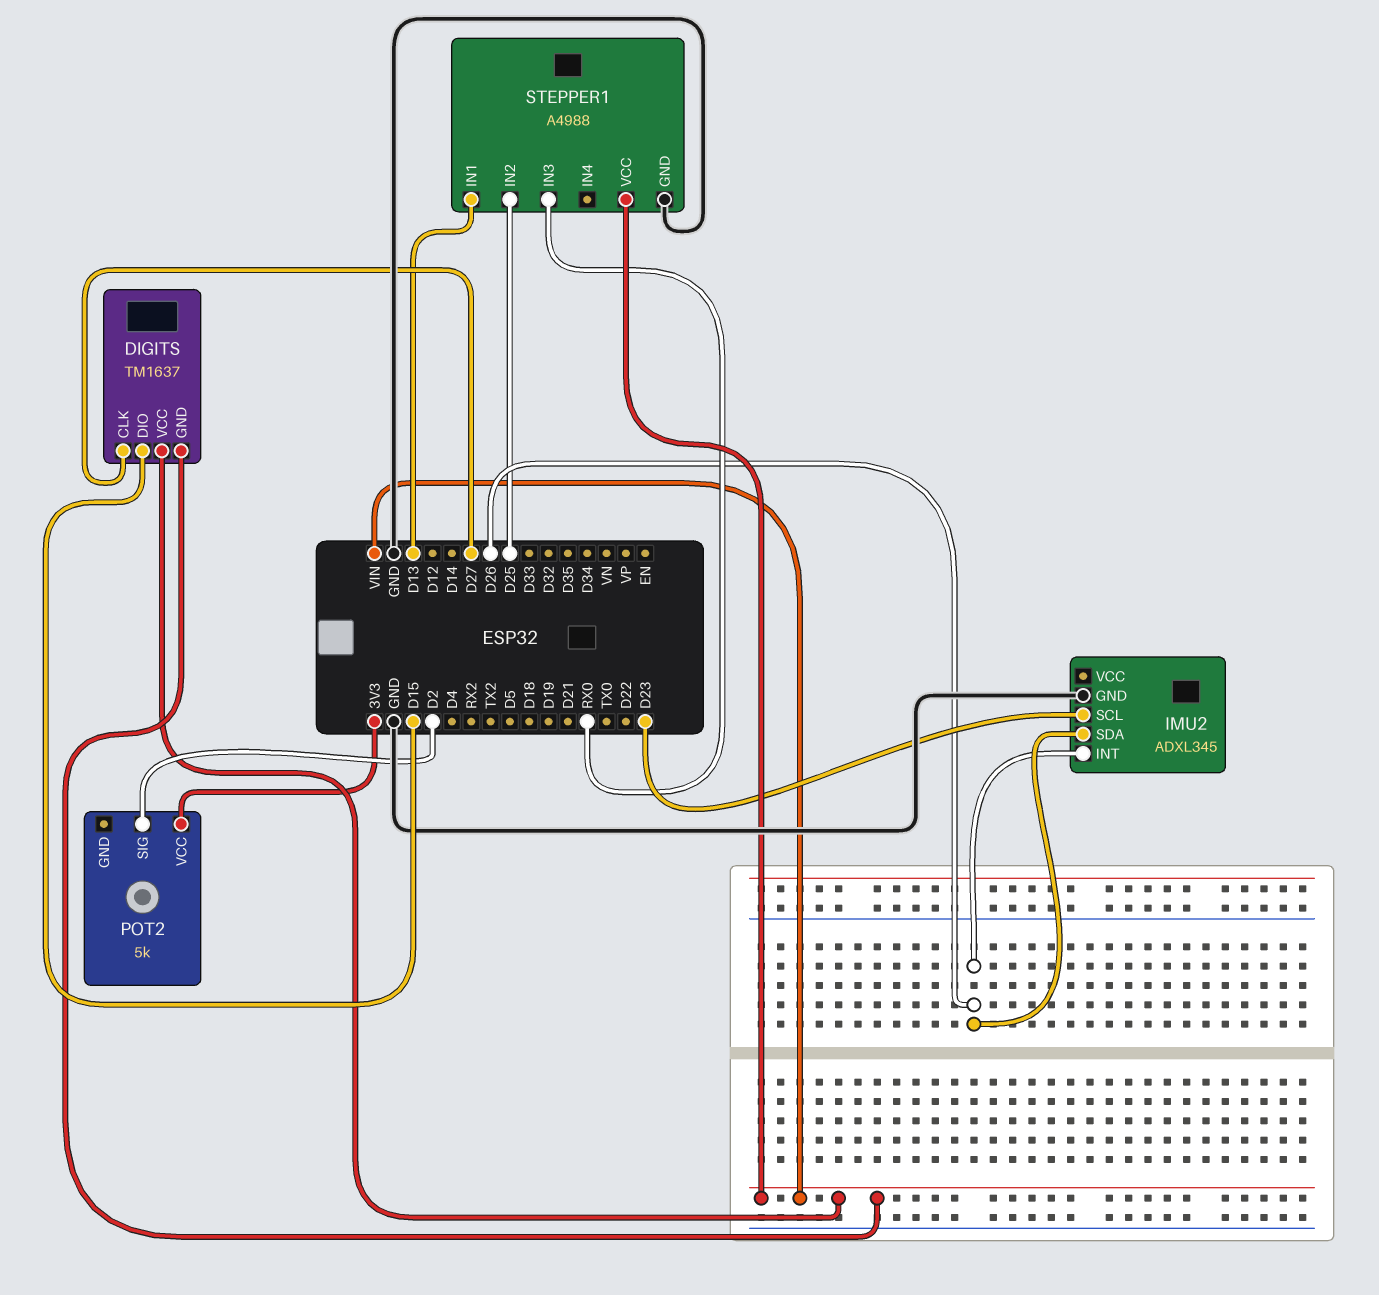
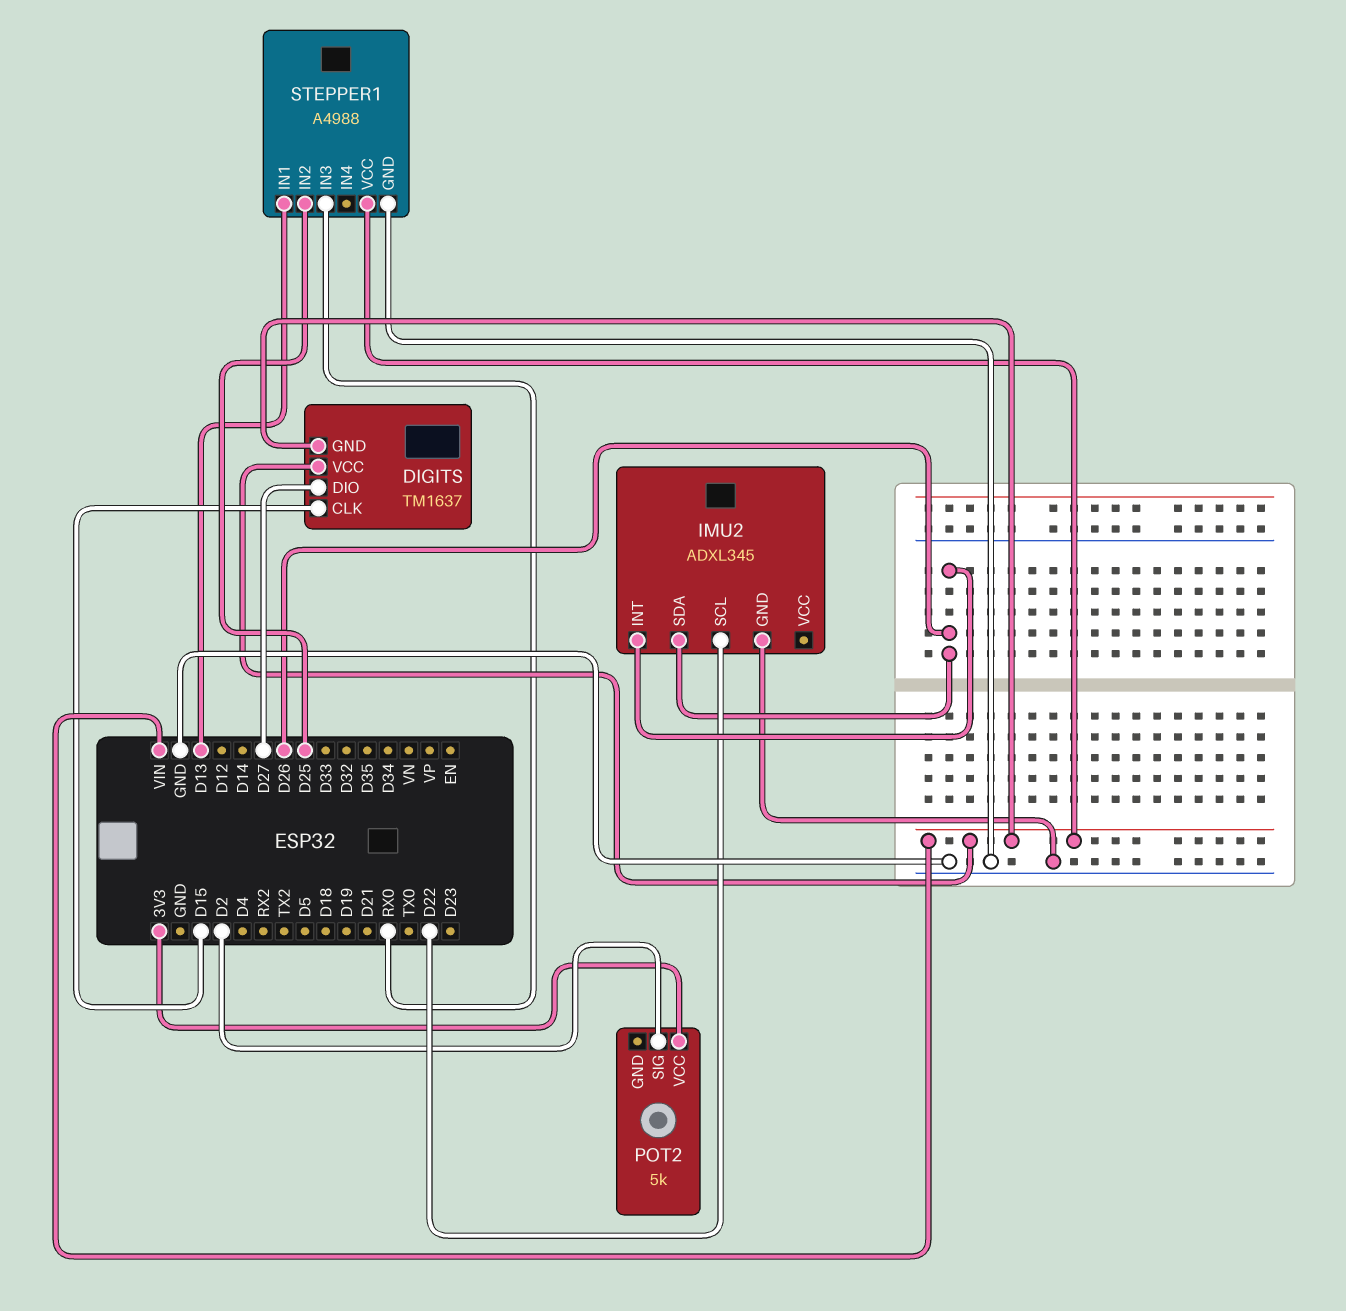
DIGITS pin CLK: D27 -> D15
DIGITS pin DIO: D15 -> D27
IMU2 pin SCL: D23 -> D22

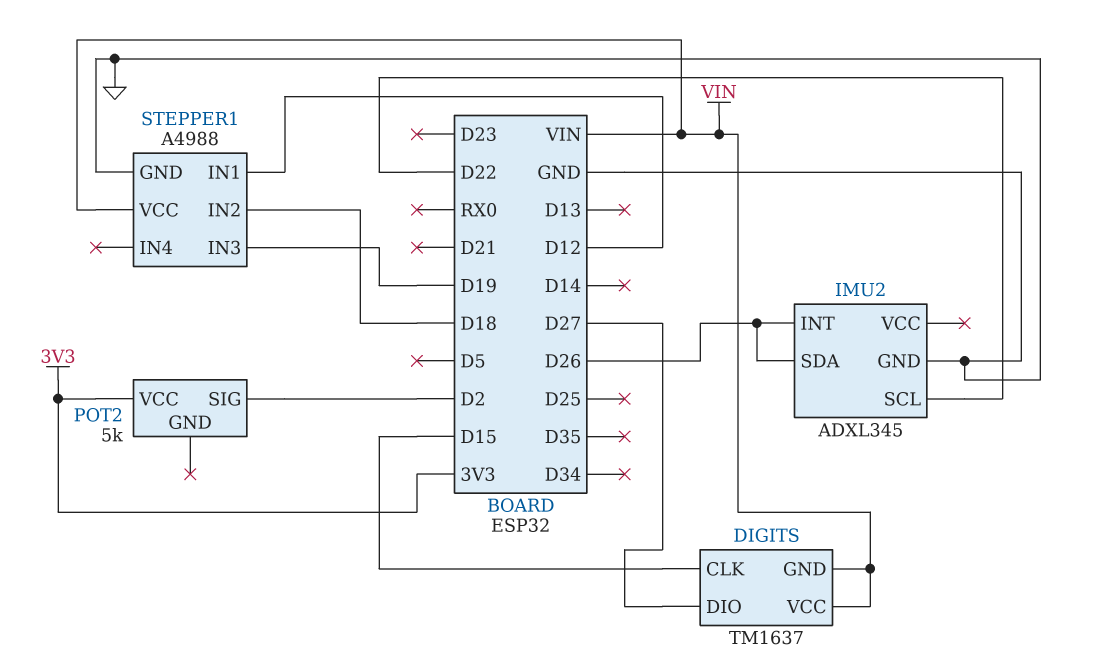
STEPPER1 pin IN1: D13 -> D12
STEPPER1 pin IN2: D25 -> D18
STEPPER1 pin IN3: RX0 -> D19

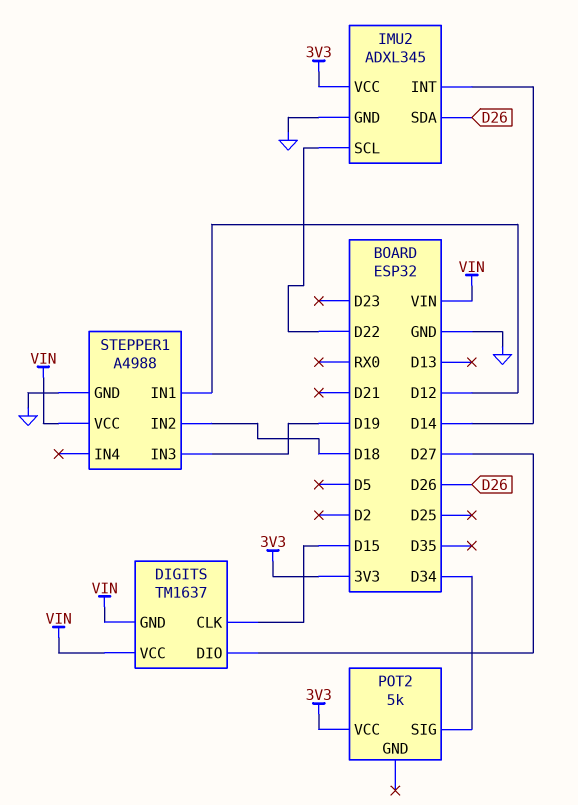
IMU2 pin INT: D26 -> D14
IMU2 pin VCC: none -> 3V3
POT2 pin SIG: D2 -> D34

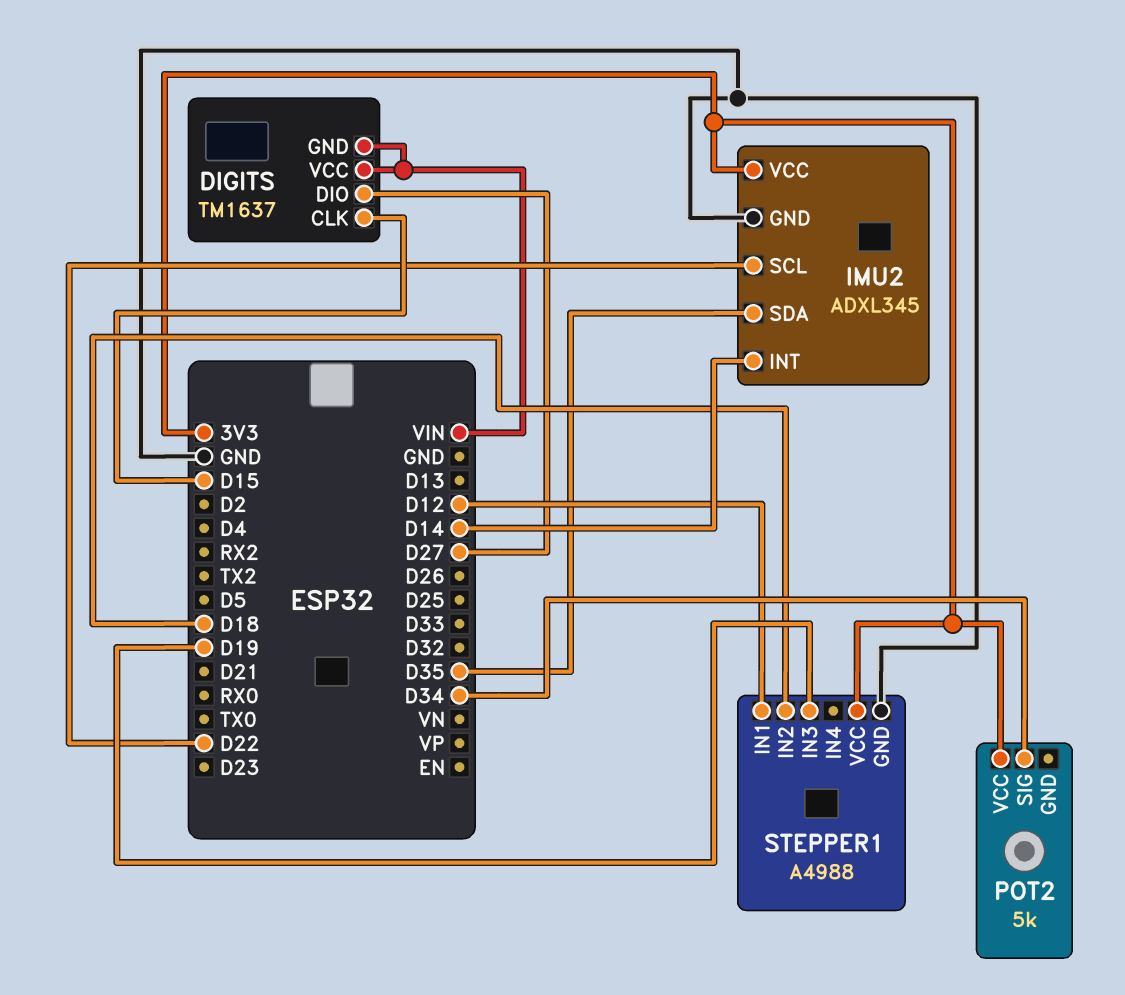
IMU2 pin SDA: D26 -> D35
STEPPER1 pin VCC: VIN -> 3V3

